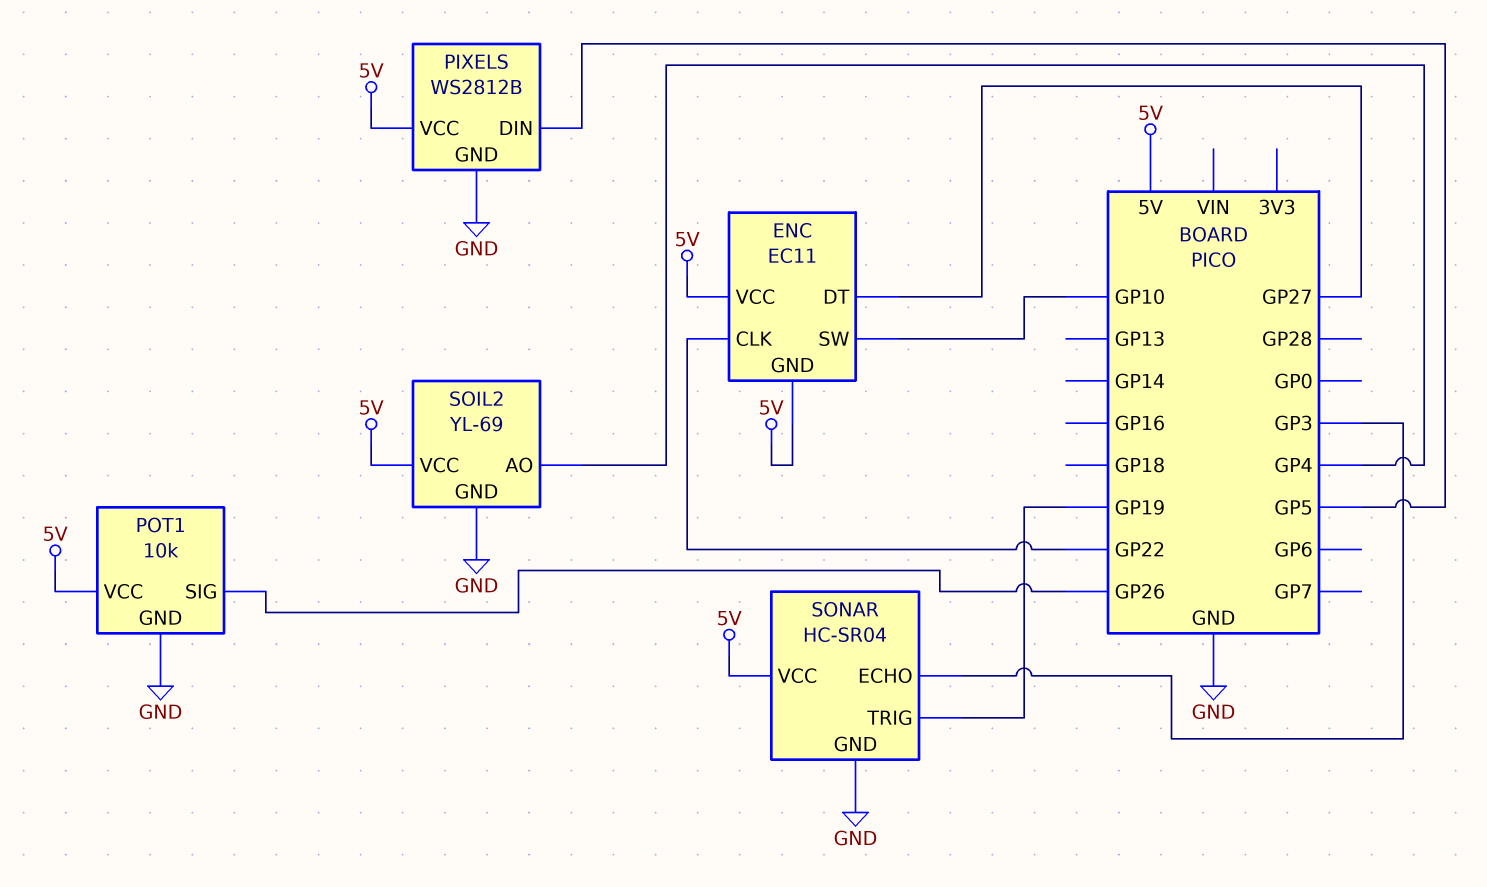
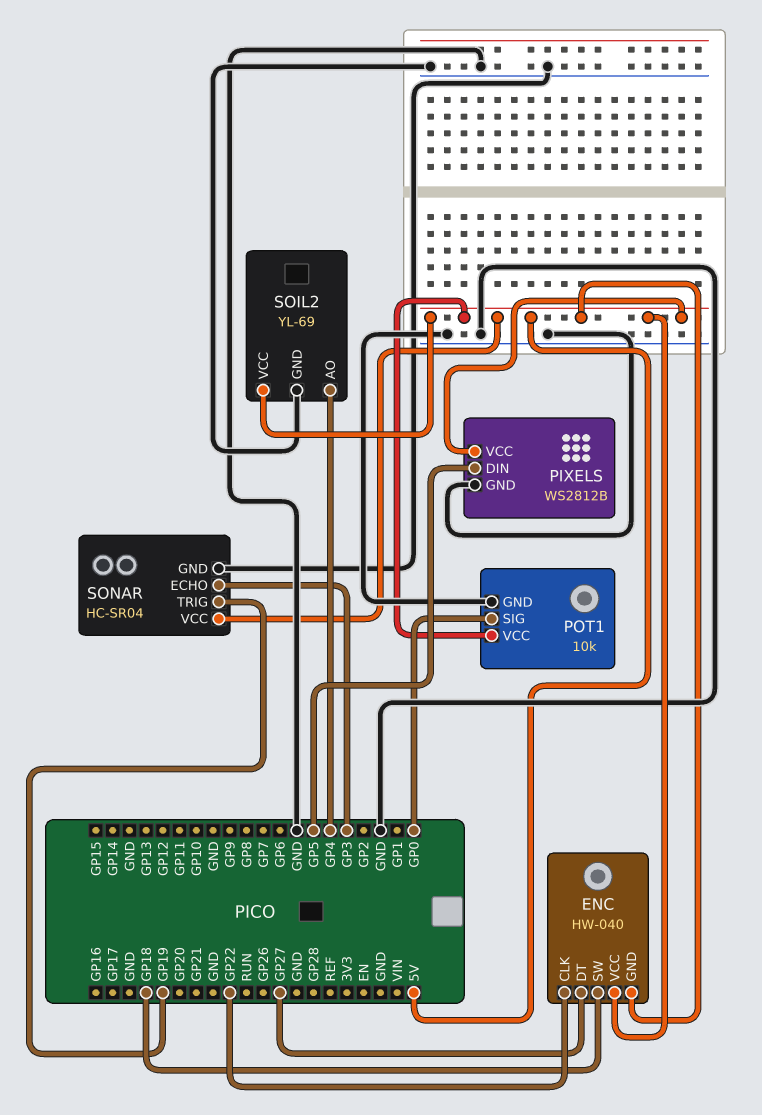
ENC: EC11 -> HW-040
ENC pin SW: GP10 -> GP18
POT1 pin SIG: GP26 -> GP0

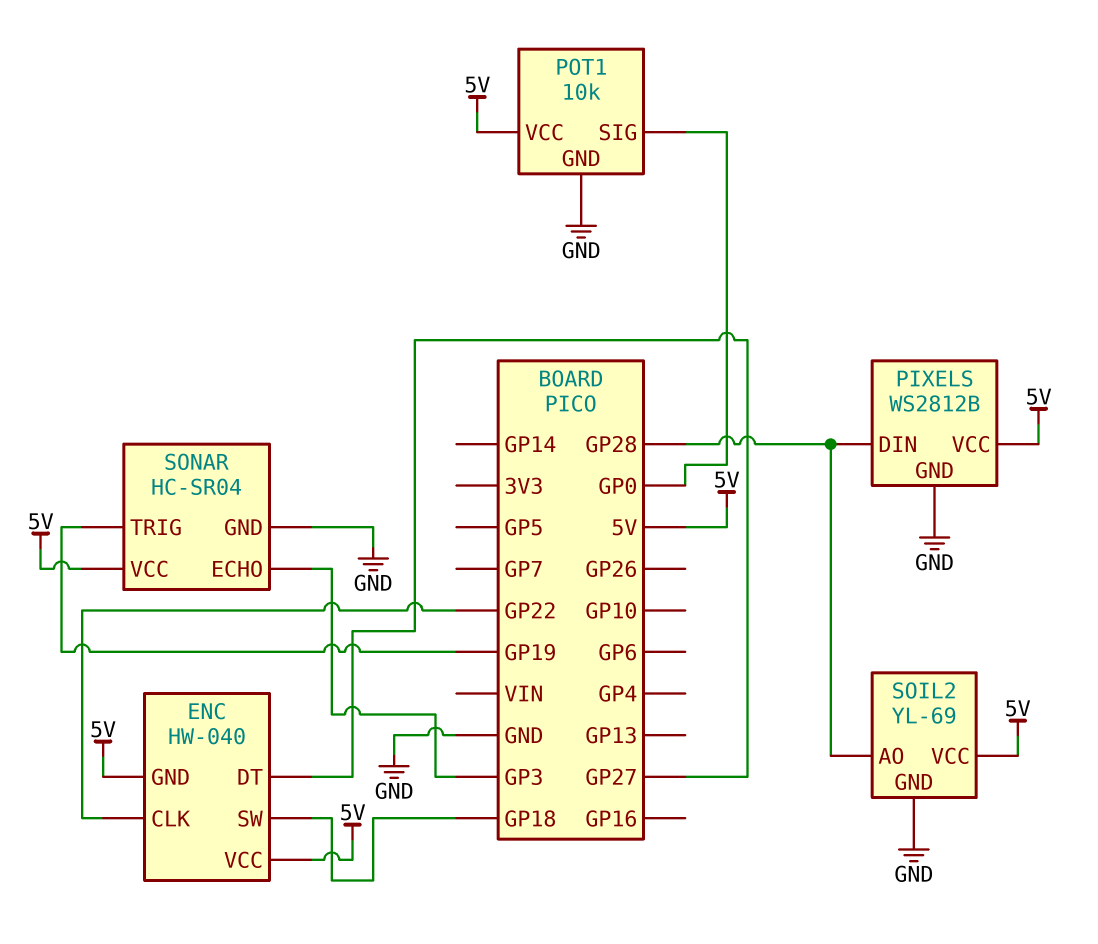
PIXELS pin DIN: GP5 -> GP28
SOIL2 pin AO: GP4 -> GP28

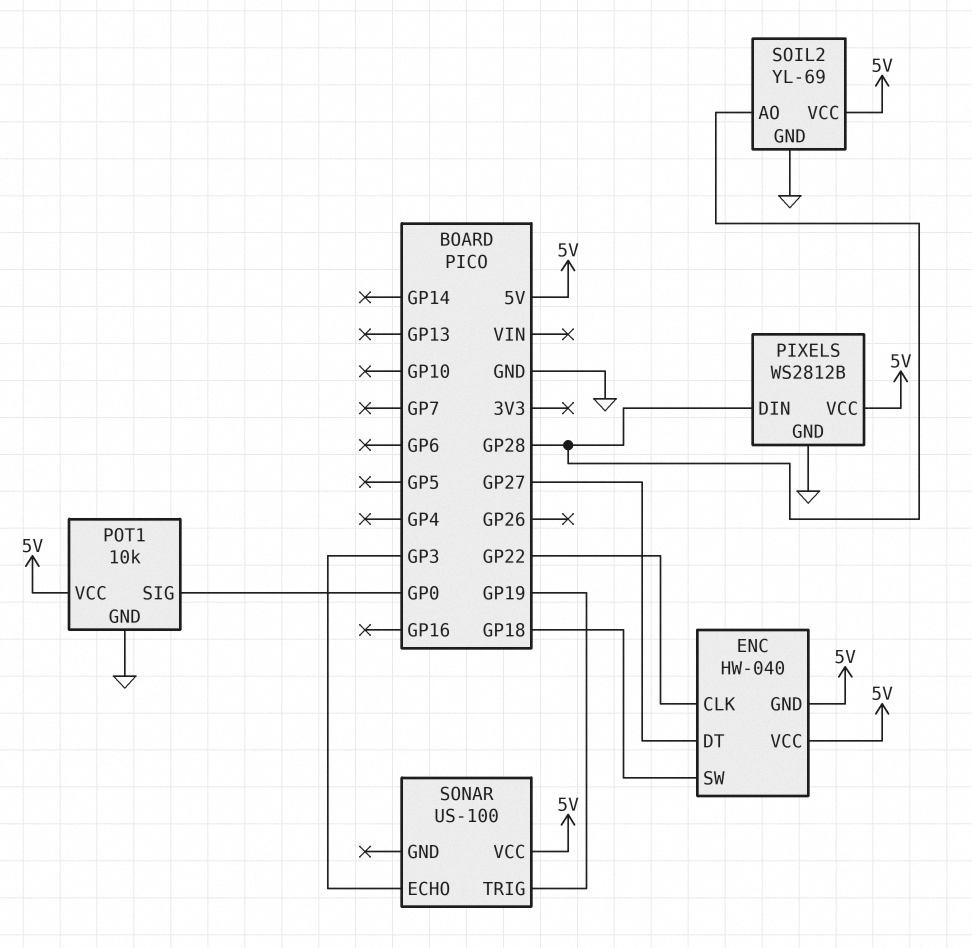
SONAR: HC-SR04 -> US-100
SONAR pin GND: GND -> none

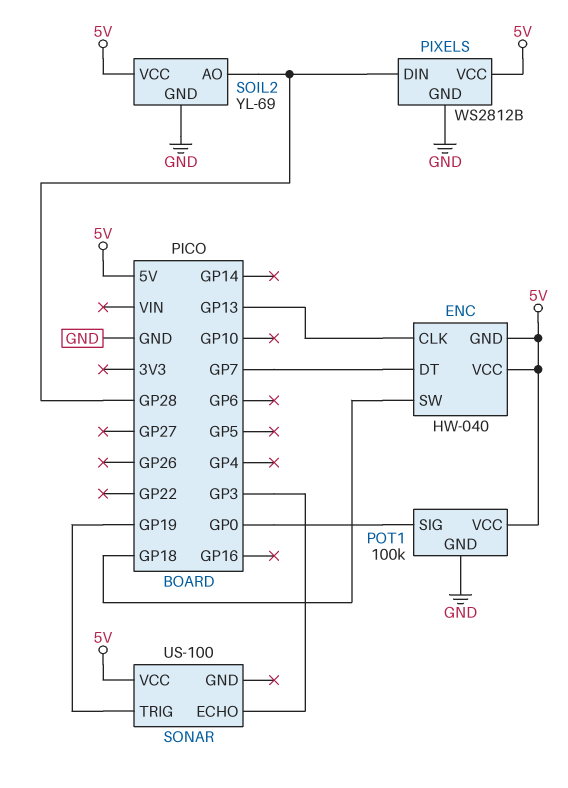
ENC pin CLK: GP22 -> GP13
ENC pin DT: GP27 -> GP7
POT1: 10k -> 100k

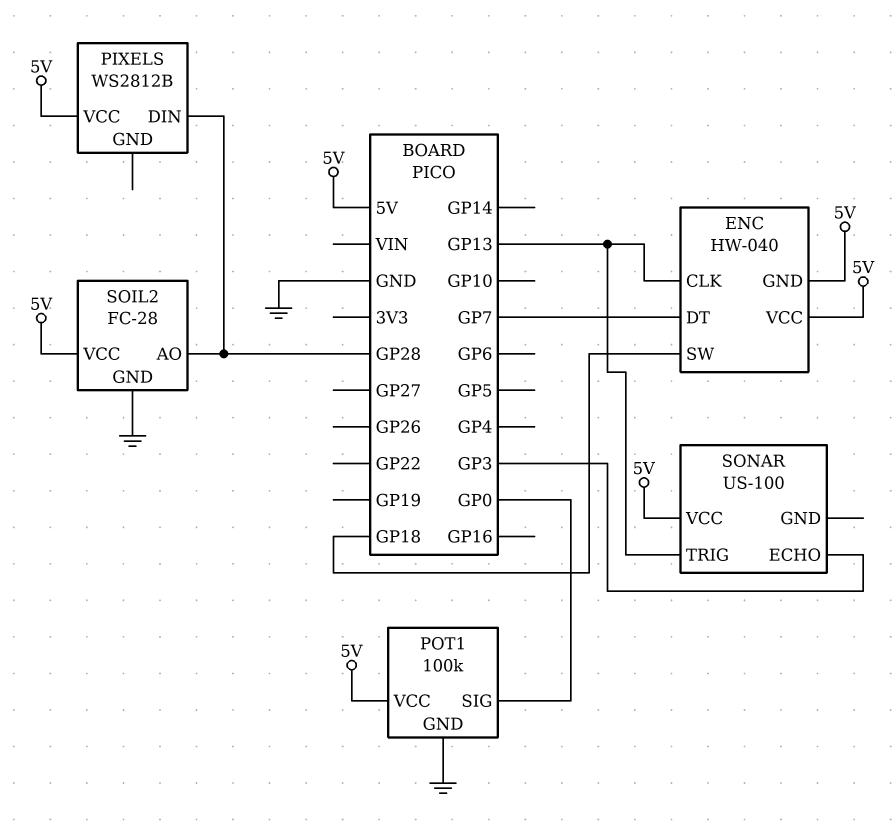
PIXELS pin GND: GND -> none
SOIL2: YL-69 -> FC-28
SONAR pin TRIG: GP19 -> GP13

